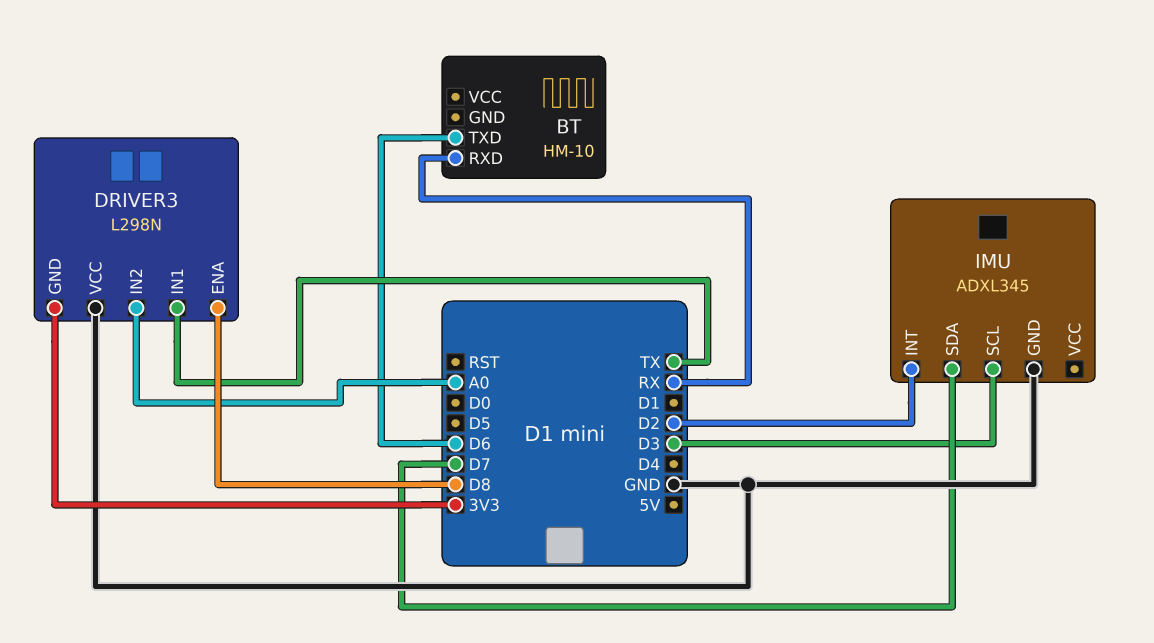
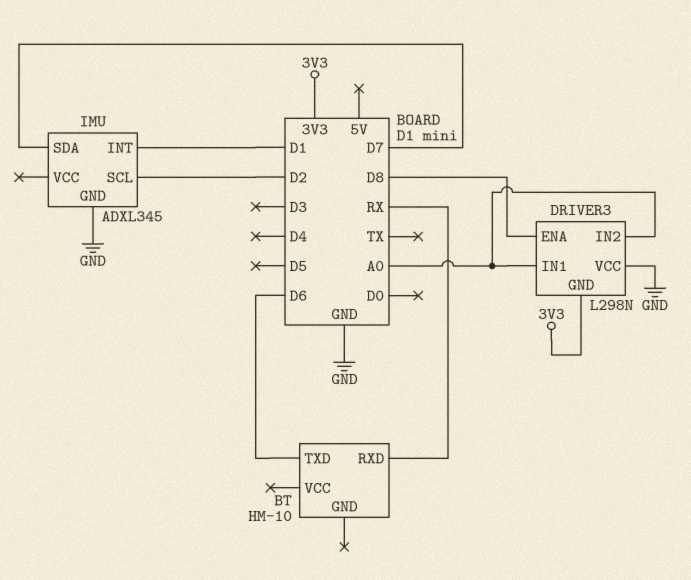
DRIVER3 pin IN1: TX -> A0
IMU pin INT: D2 -> D1
IMU pin SCL: D3 -> D2

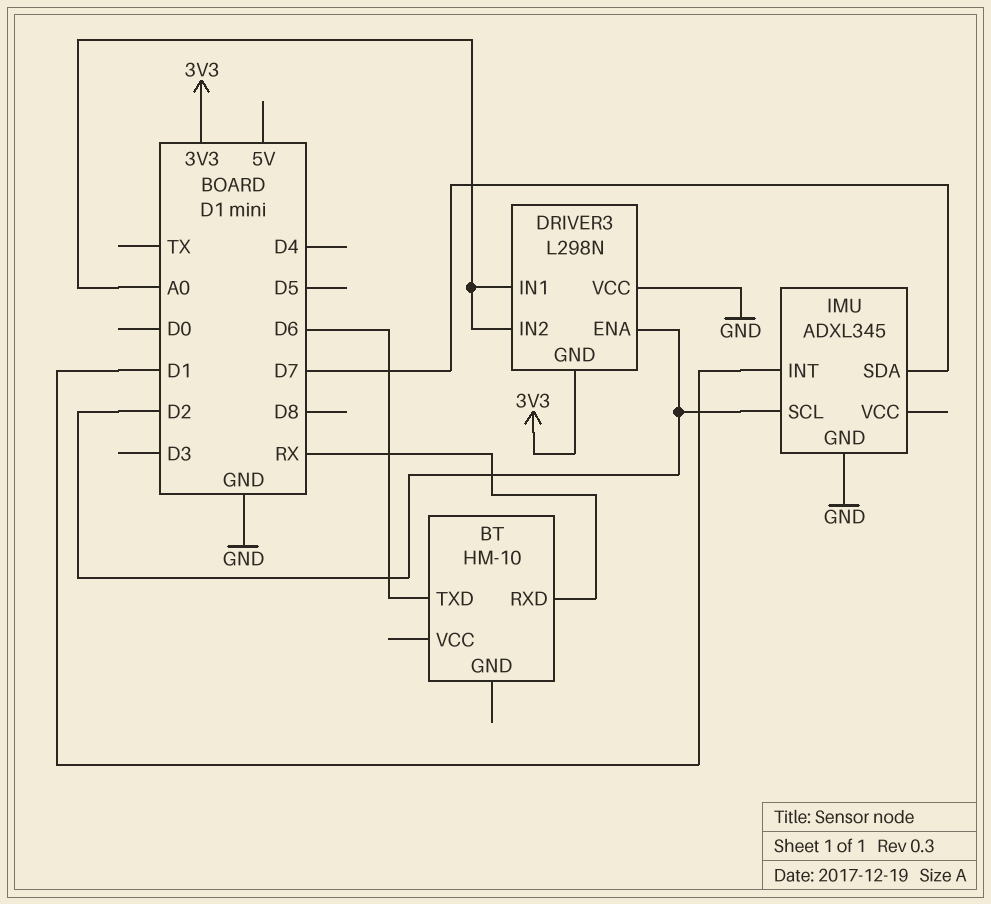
DRIVER3 pin ENA: D8 -> D2

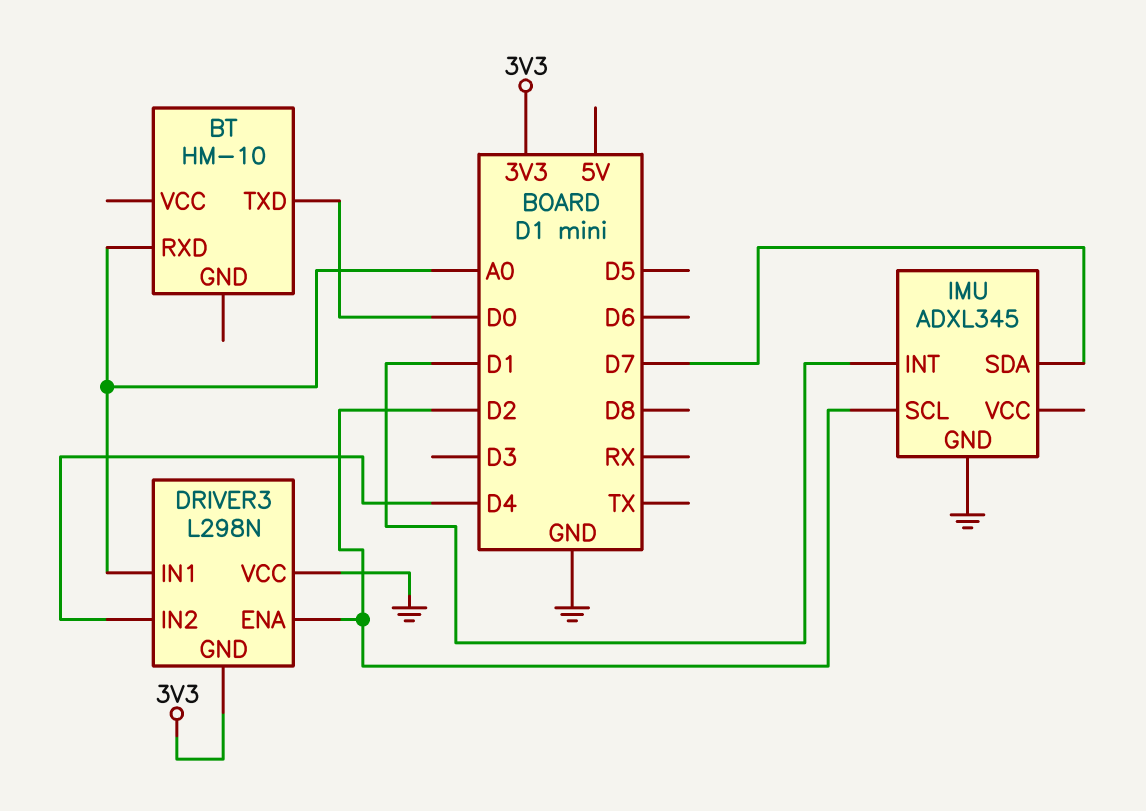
BT pin RXD: RX -> A0
BT pin TXD: D6 -> D0
DRIVER3 pin IN2: A0 -> D4

